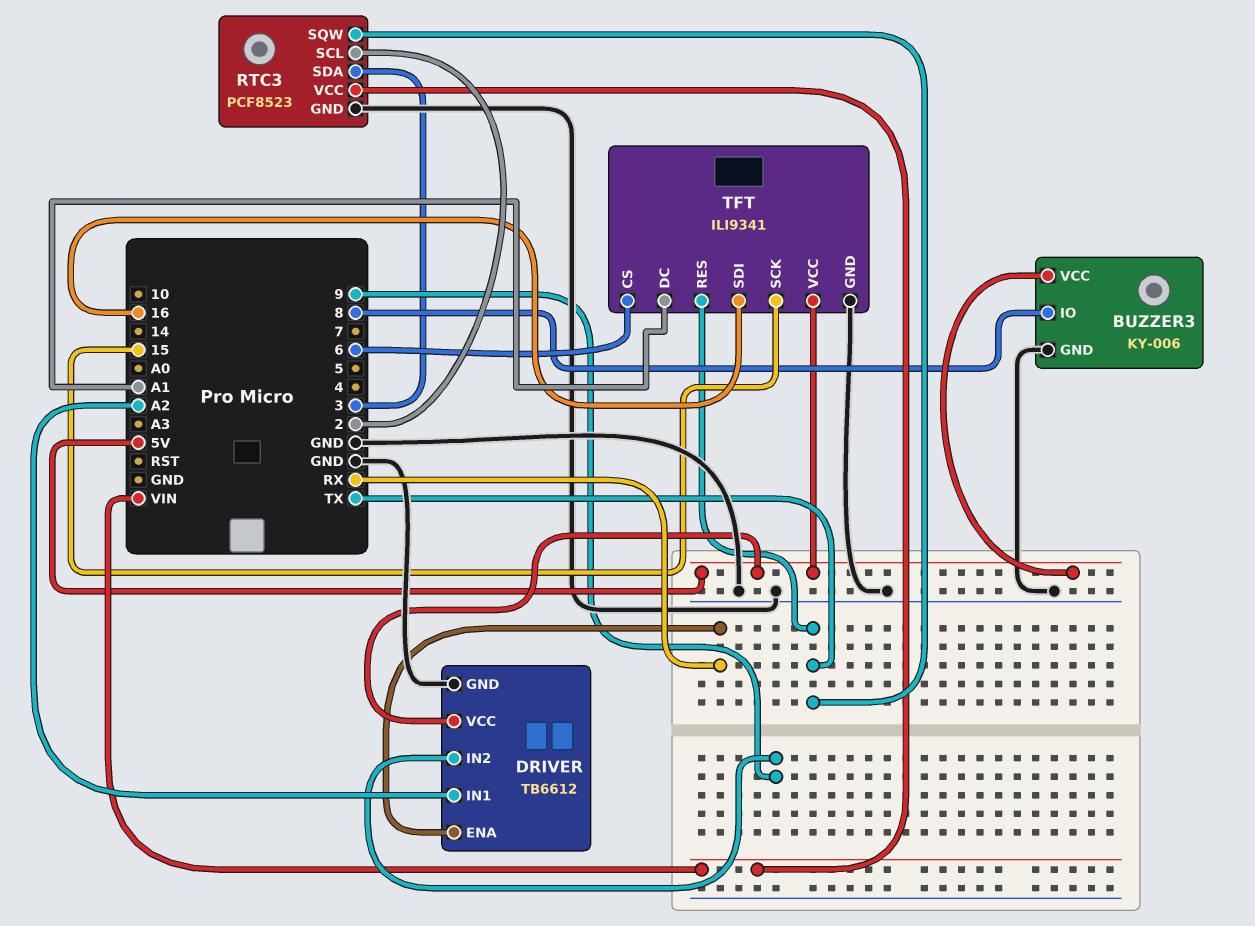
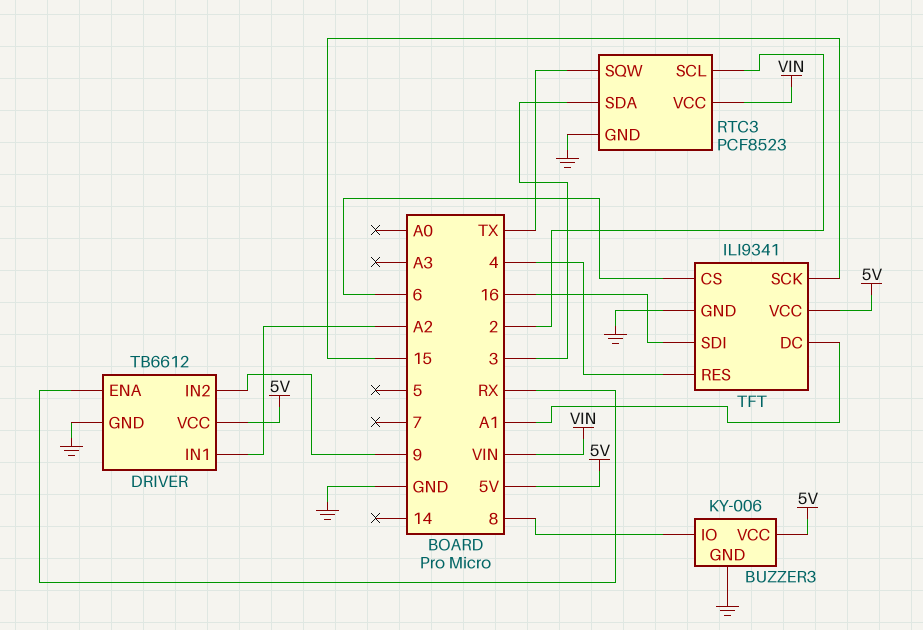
TFT pin RES: TX -> 4

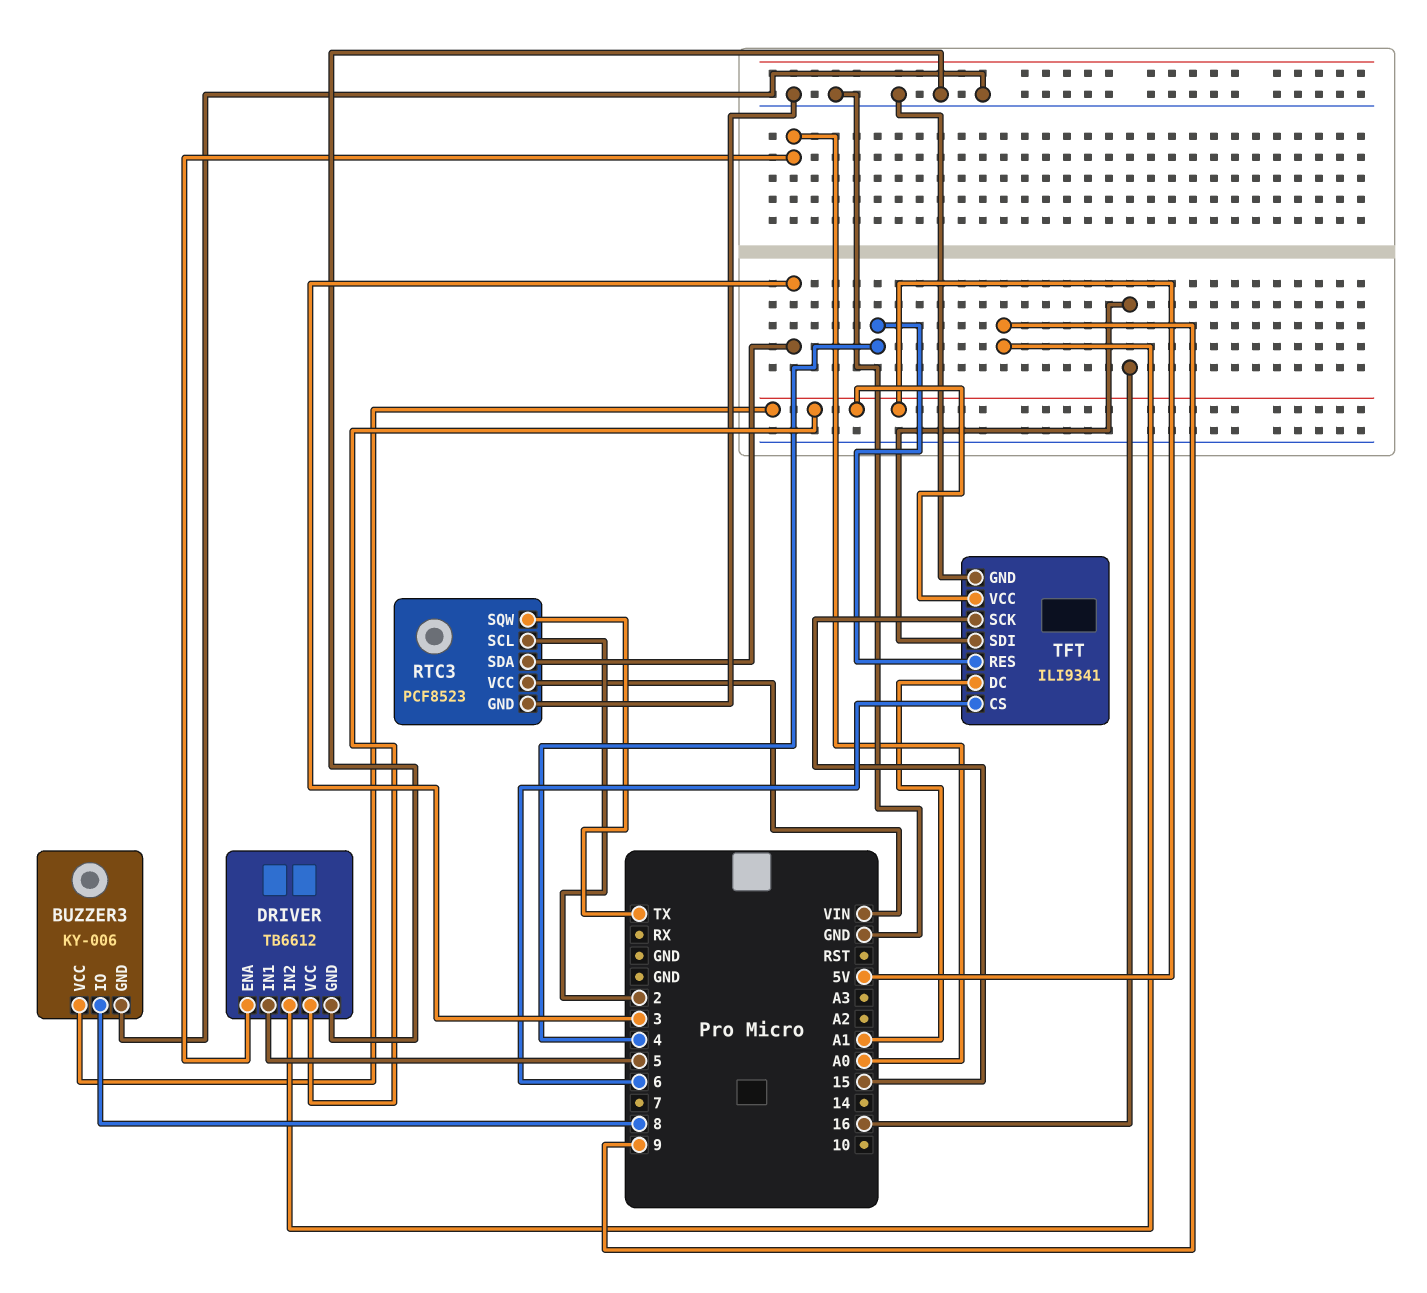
DRIVER pin ENA: RX -> A0
DRIVER pin IN1: A2 -> 5

